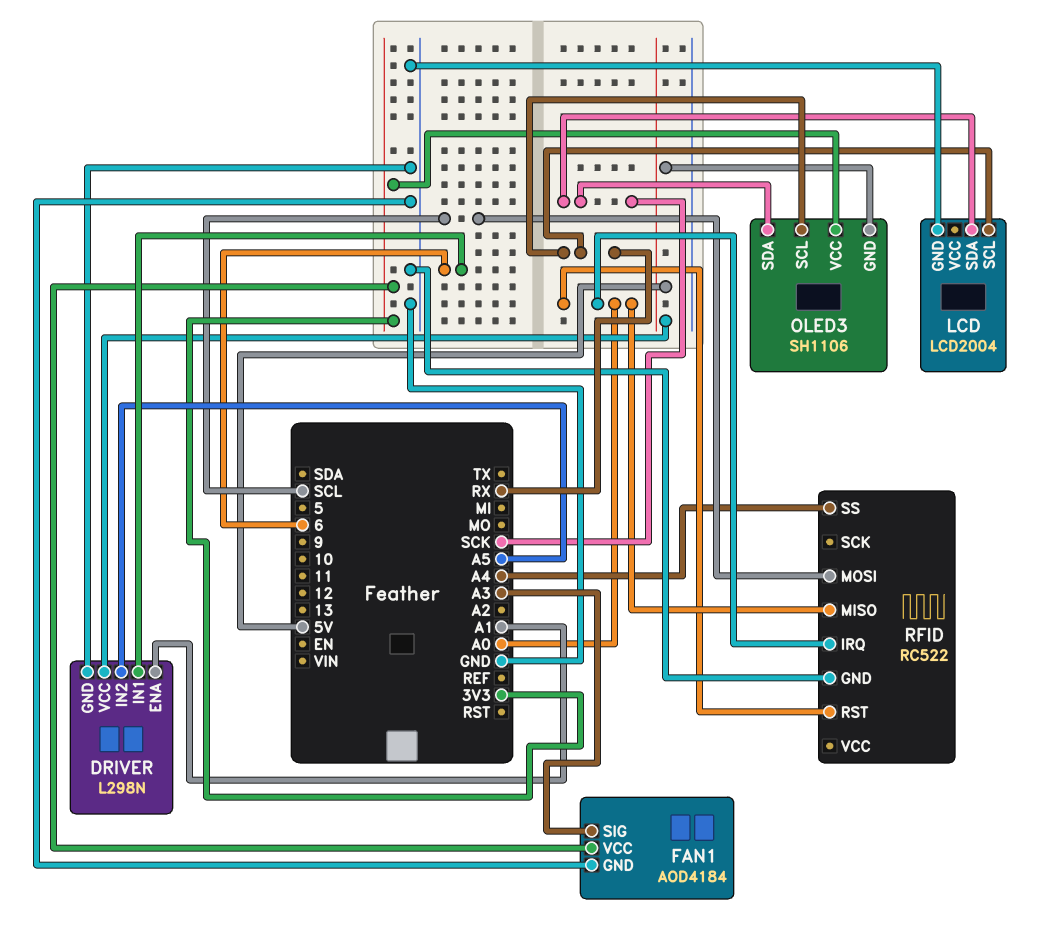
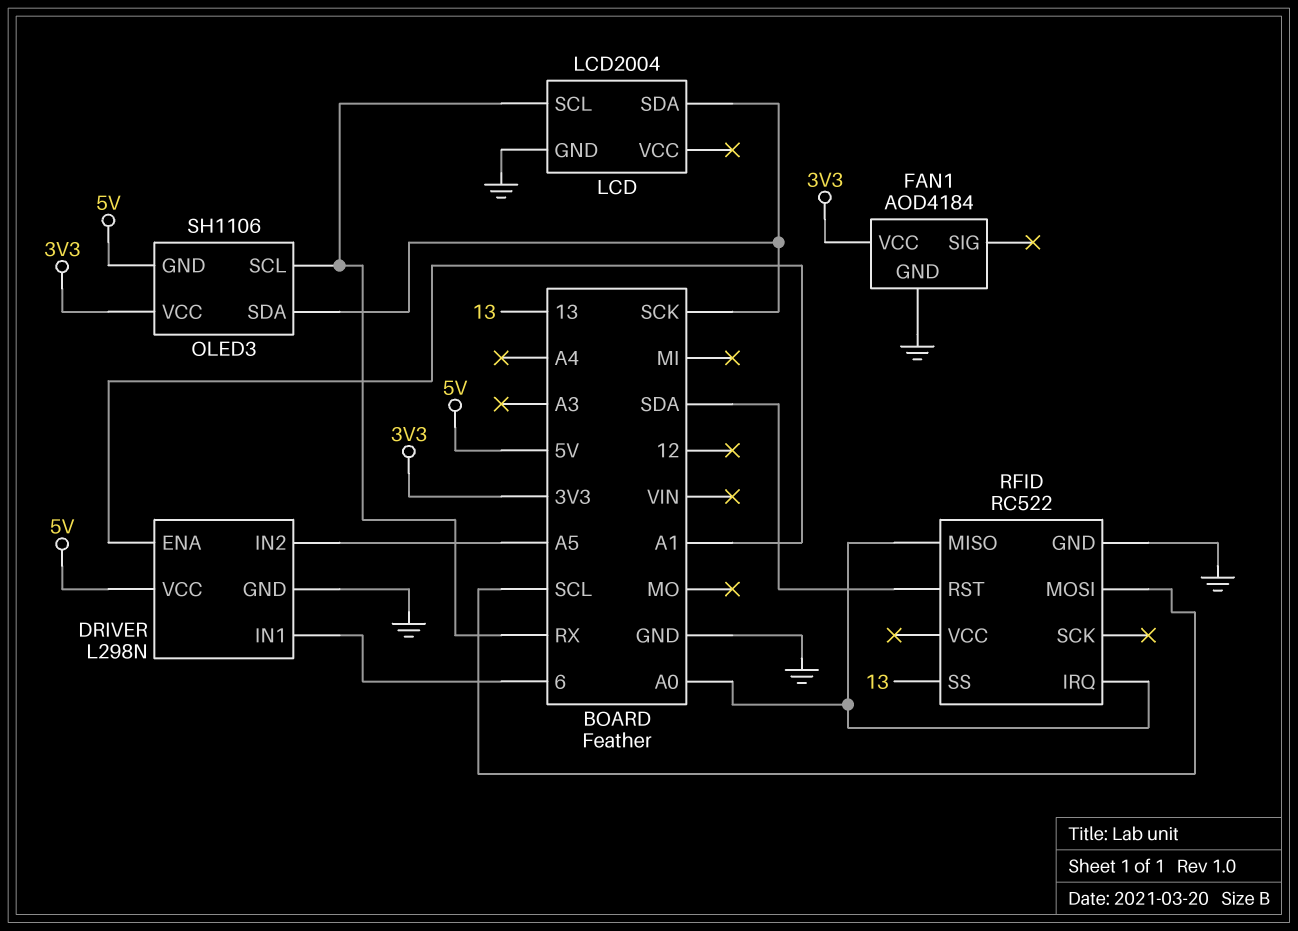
FAN1 pin SIG: A3 -> none
RFID pin RST: A0 -> SDA
RFID pin SS: A4 -> 13

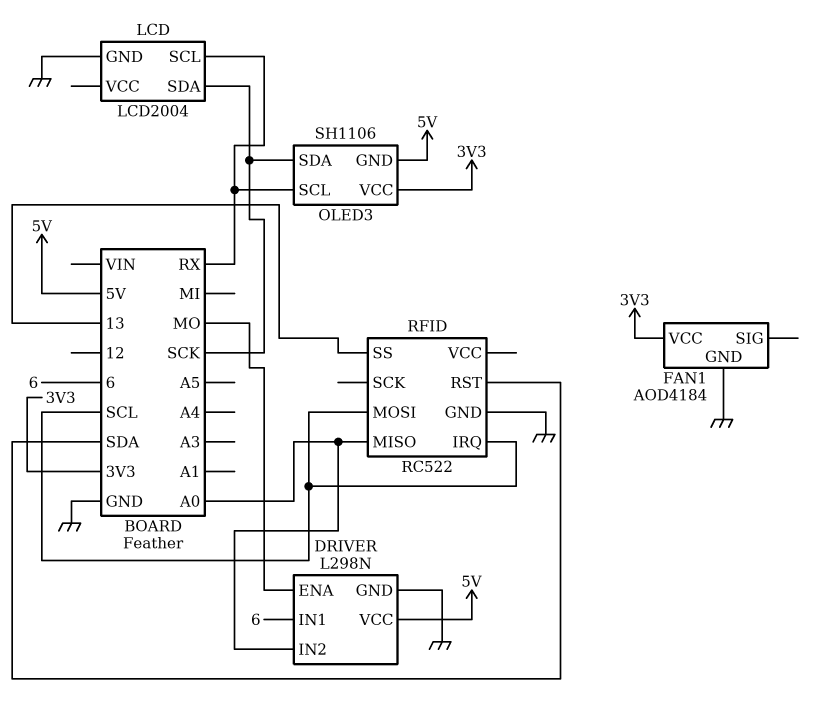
DRIVER pin ENA: A1 -> MO
DRIVER pin IN2: A5 -> A0
RFID pin IRQ: A0 -> SCL

